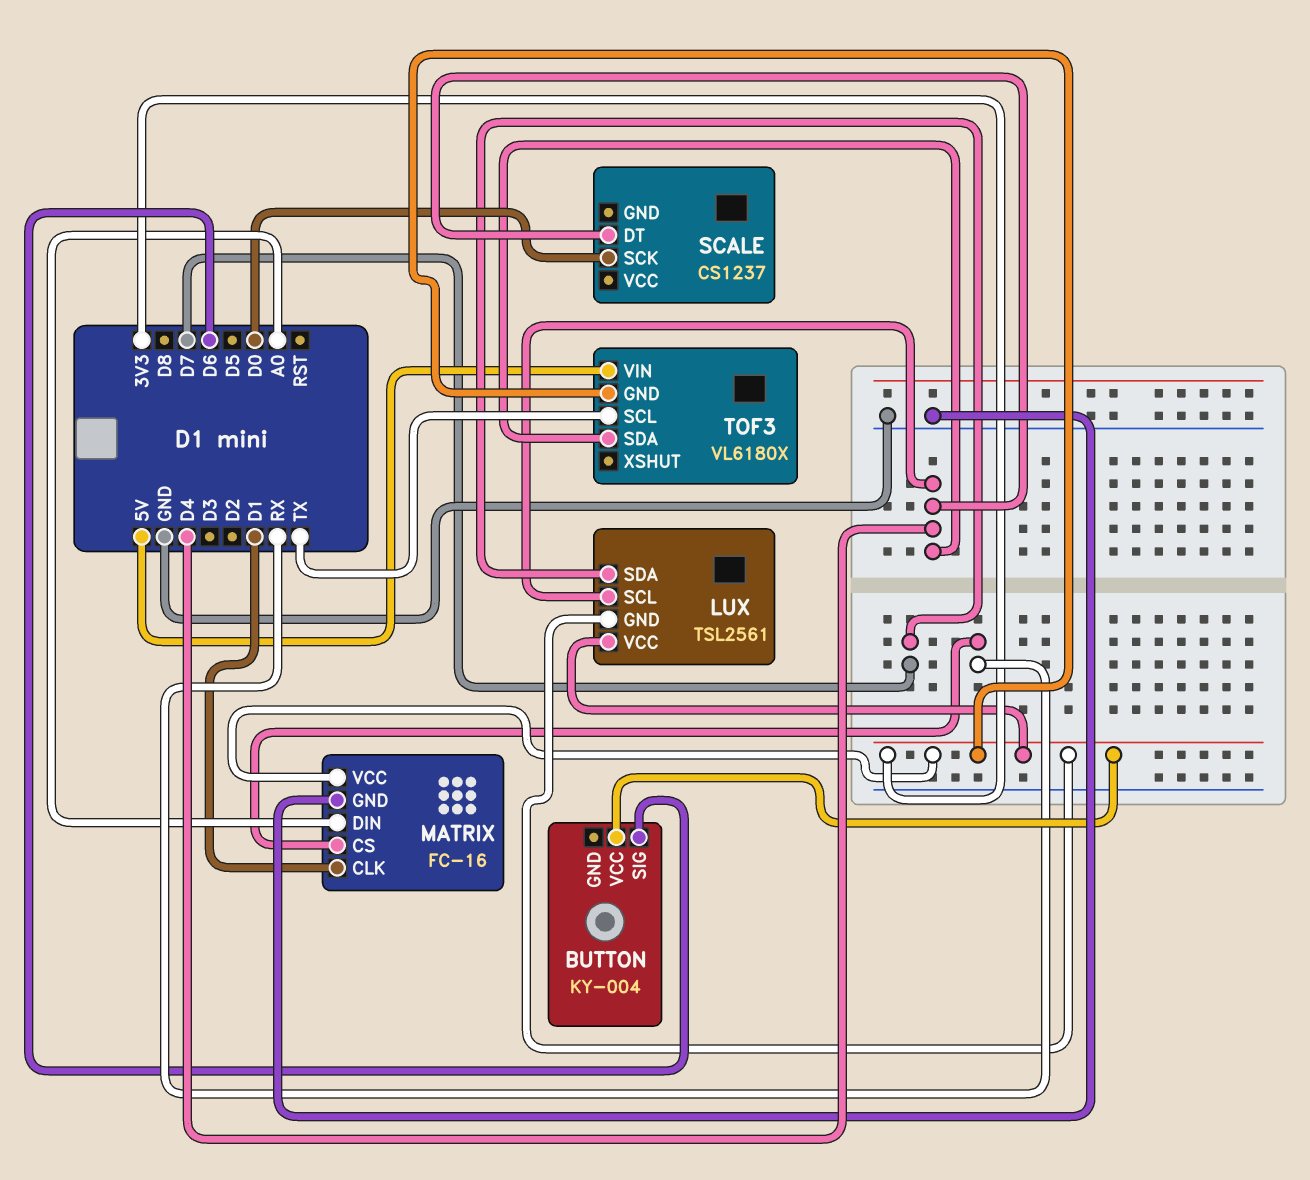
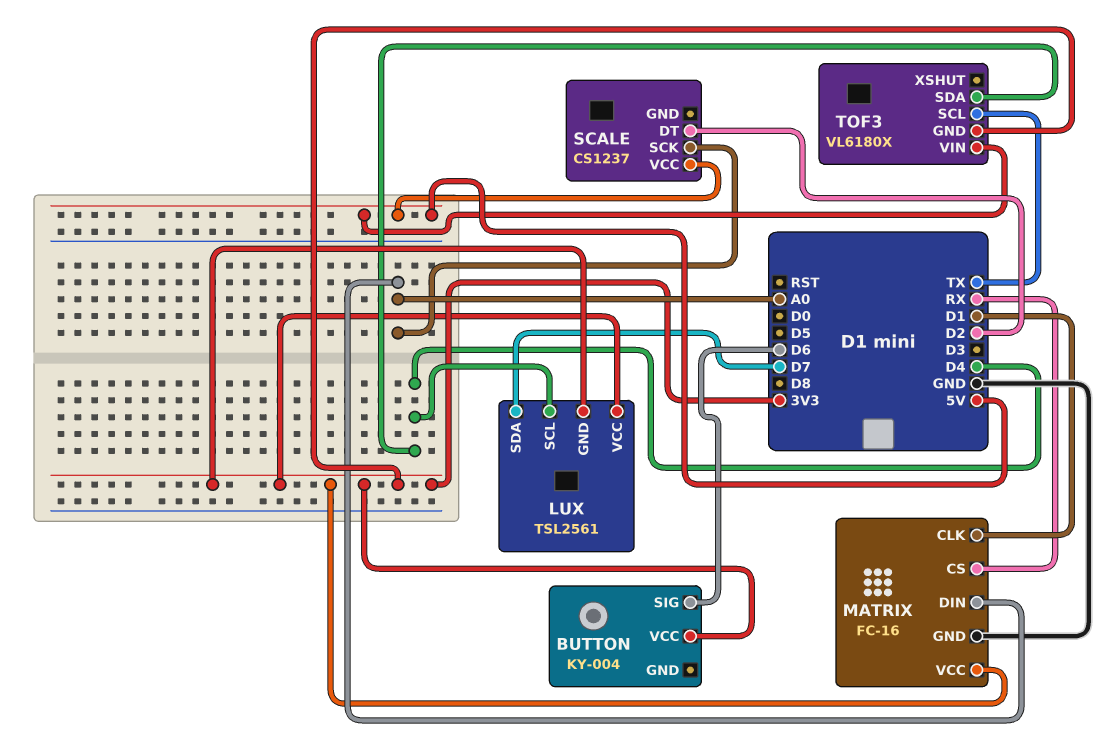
SCALE pin DT: D4 -> D2
SCALE pin SCK: D0 -> A0
SCALE pin VCC: none -> 5V

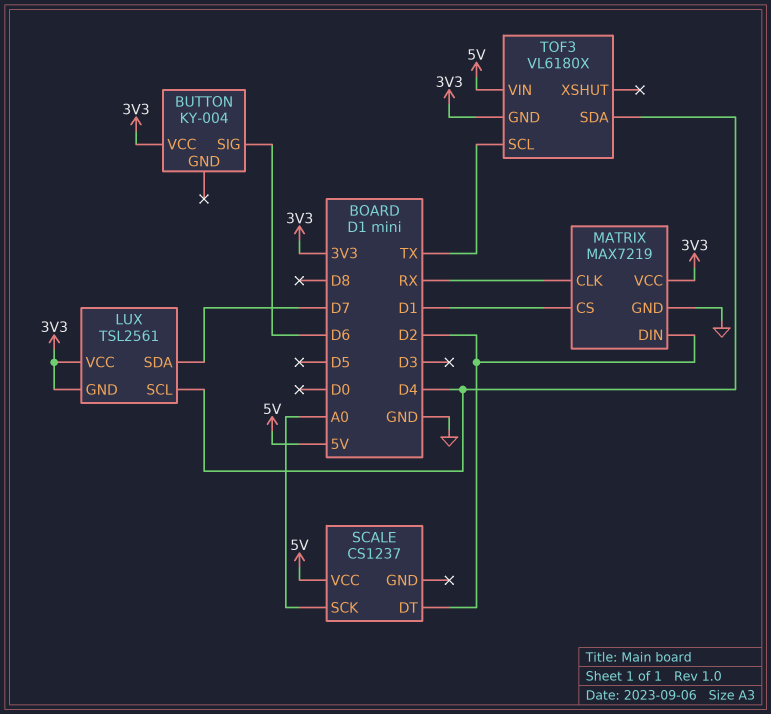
MATRIX: FC-16 -> MAX7219
MATRIX pin CLK: D1 -> RX
MATRIX pin CS: RX -> D1
MATRIX pin DIN: A0 -> D2

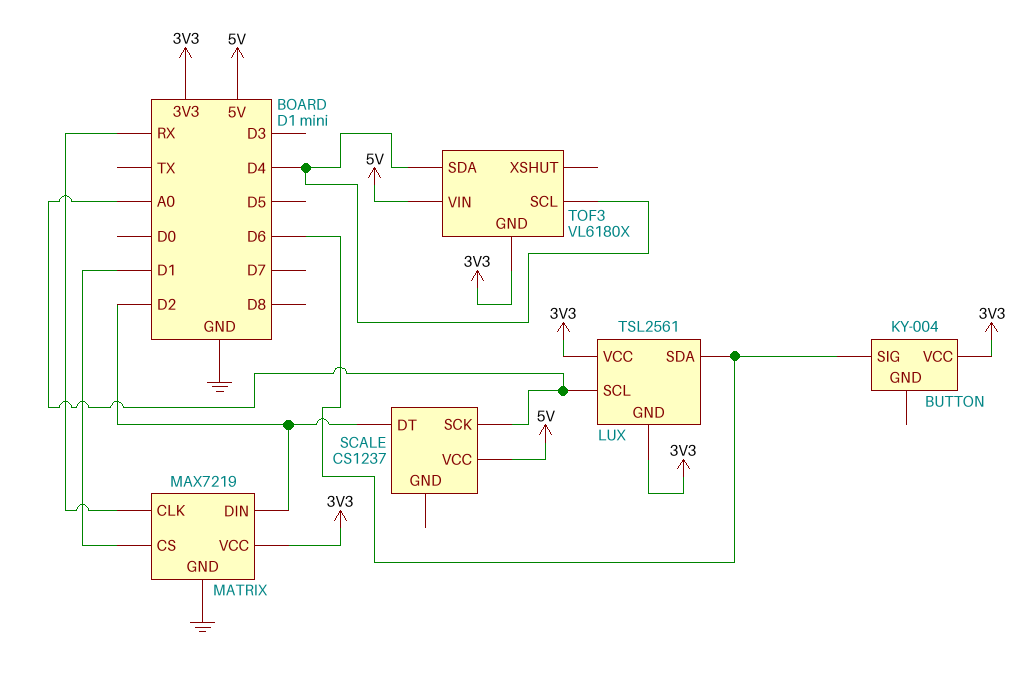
LUX pin SCL: D4 -> A0
LUX pin SDA: D7 -> D6
TOF3 pin SCL: TX -> D4

